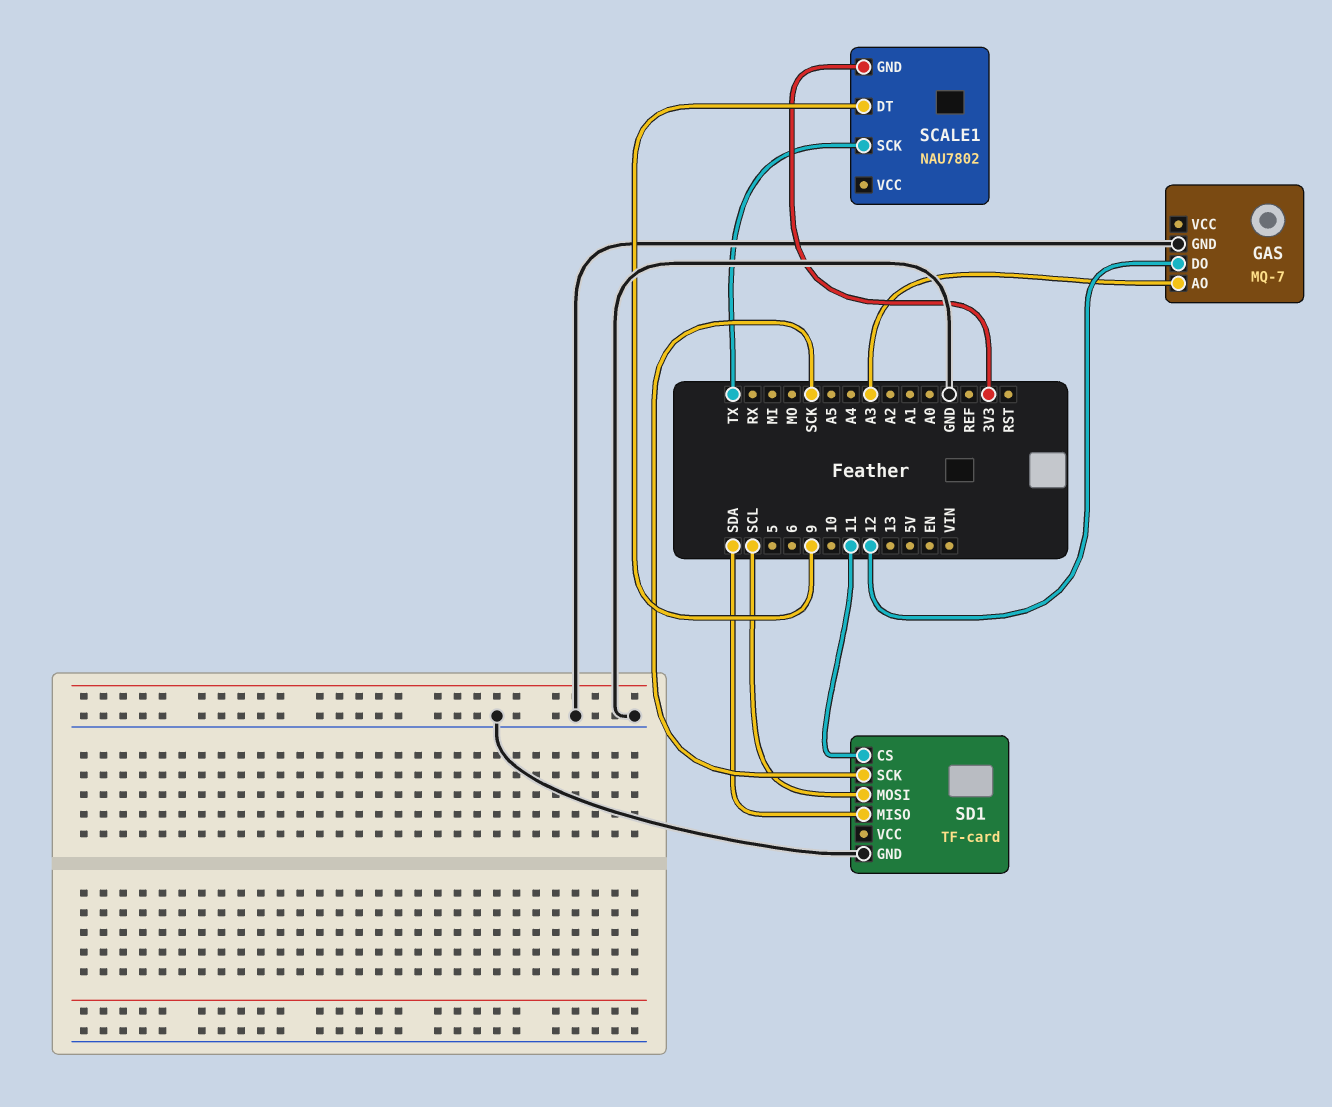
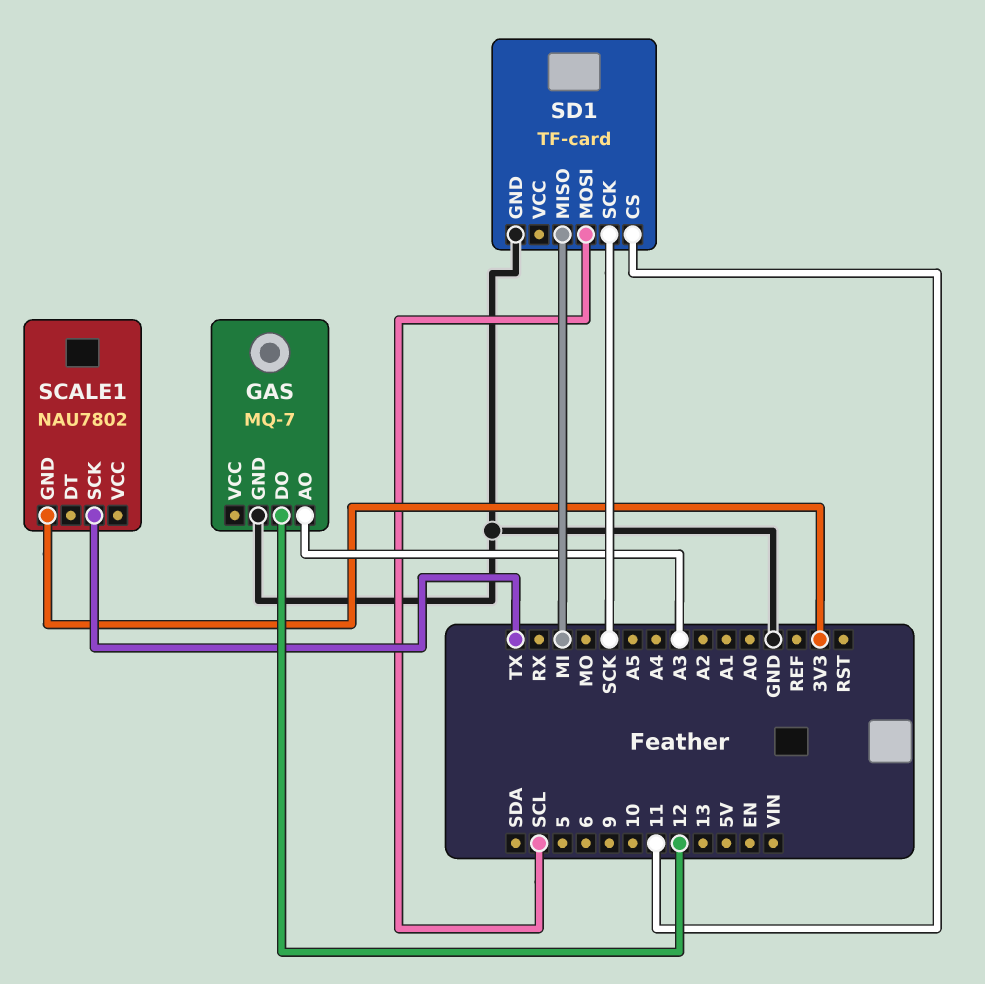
SCALE1 pin DT: 9 -> none
SD1 pin MISO: SDA -> MI

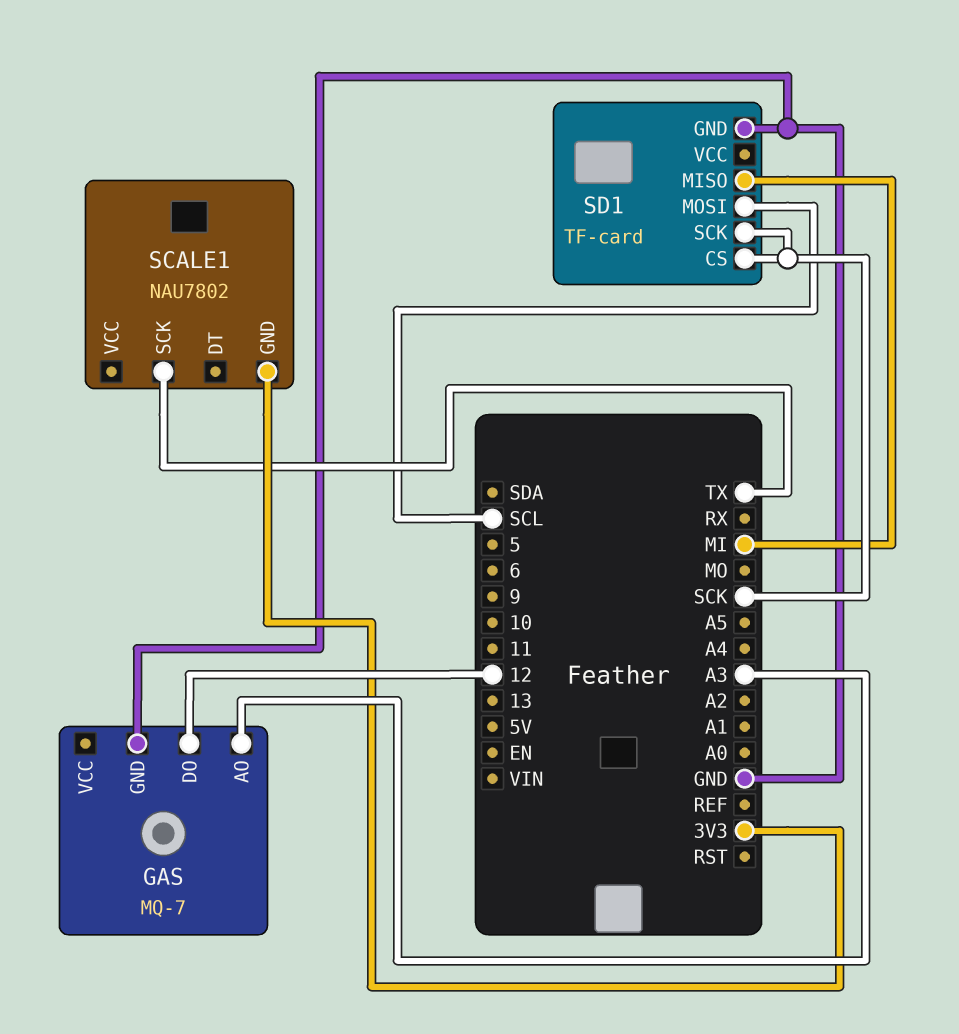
SD1 pin CS: 11 -> SCK

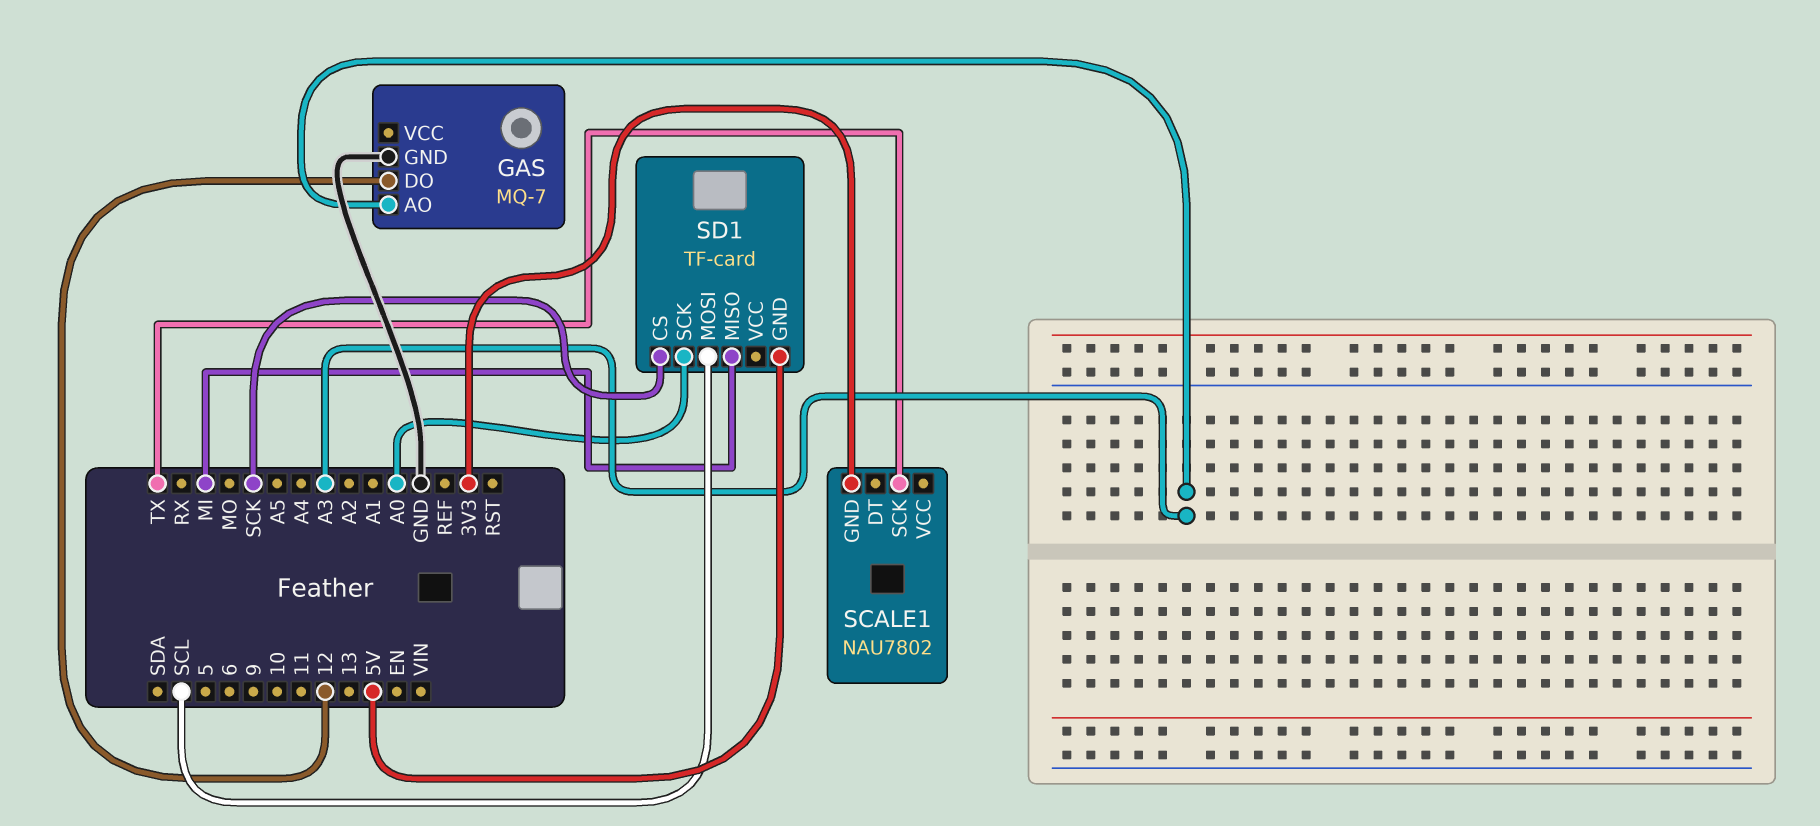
SD1 pin GND: GND -> 5V
SD1 pin SCK: SCK -> A0

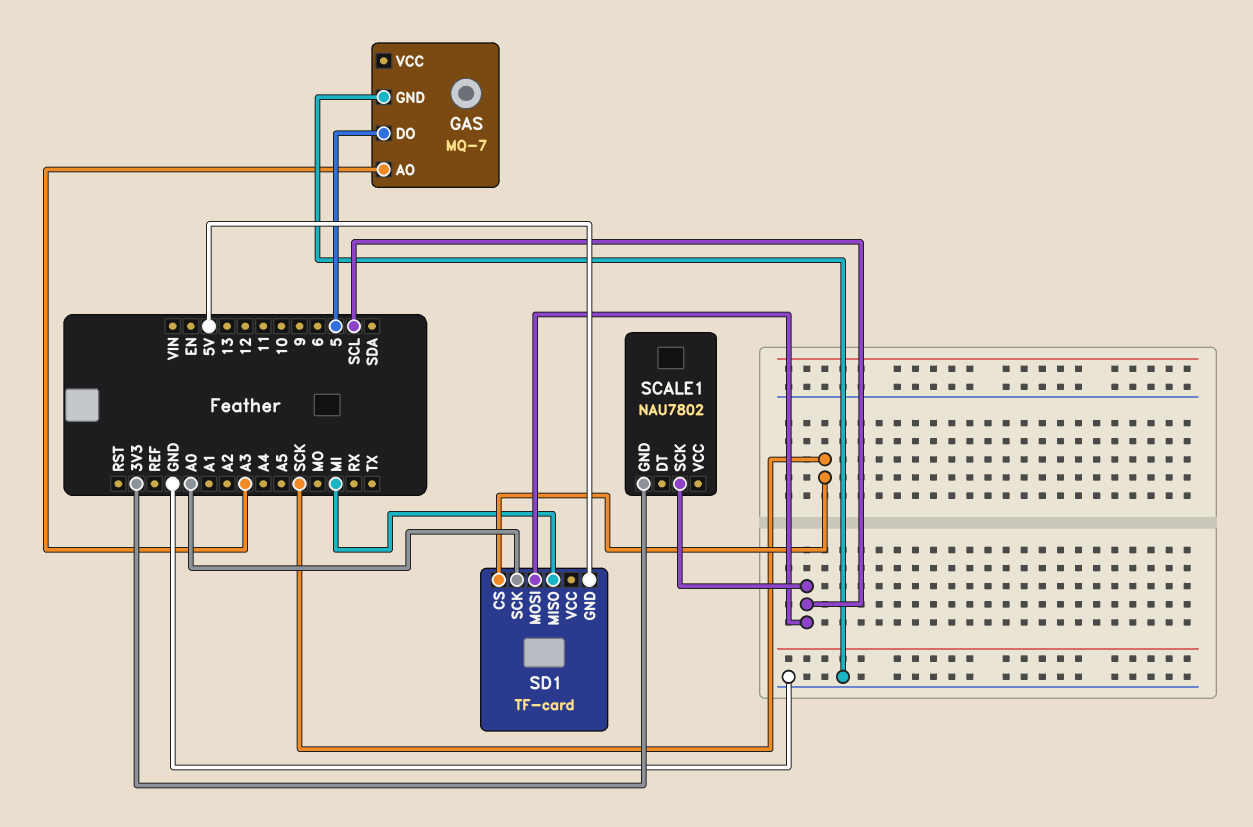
GAS pin DO: 12 -> 5
SCALE1 pin SCK: TX -> SCL

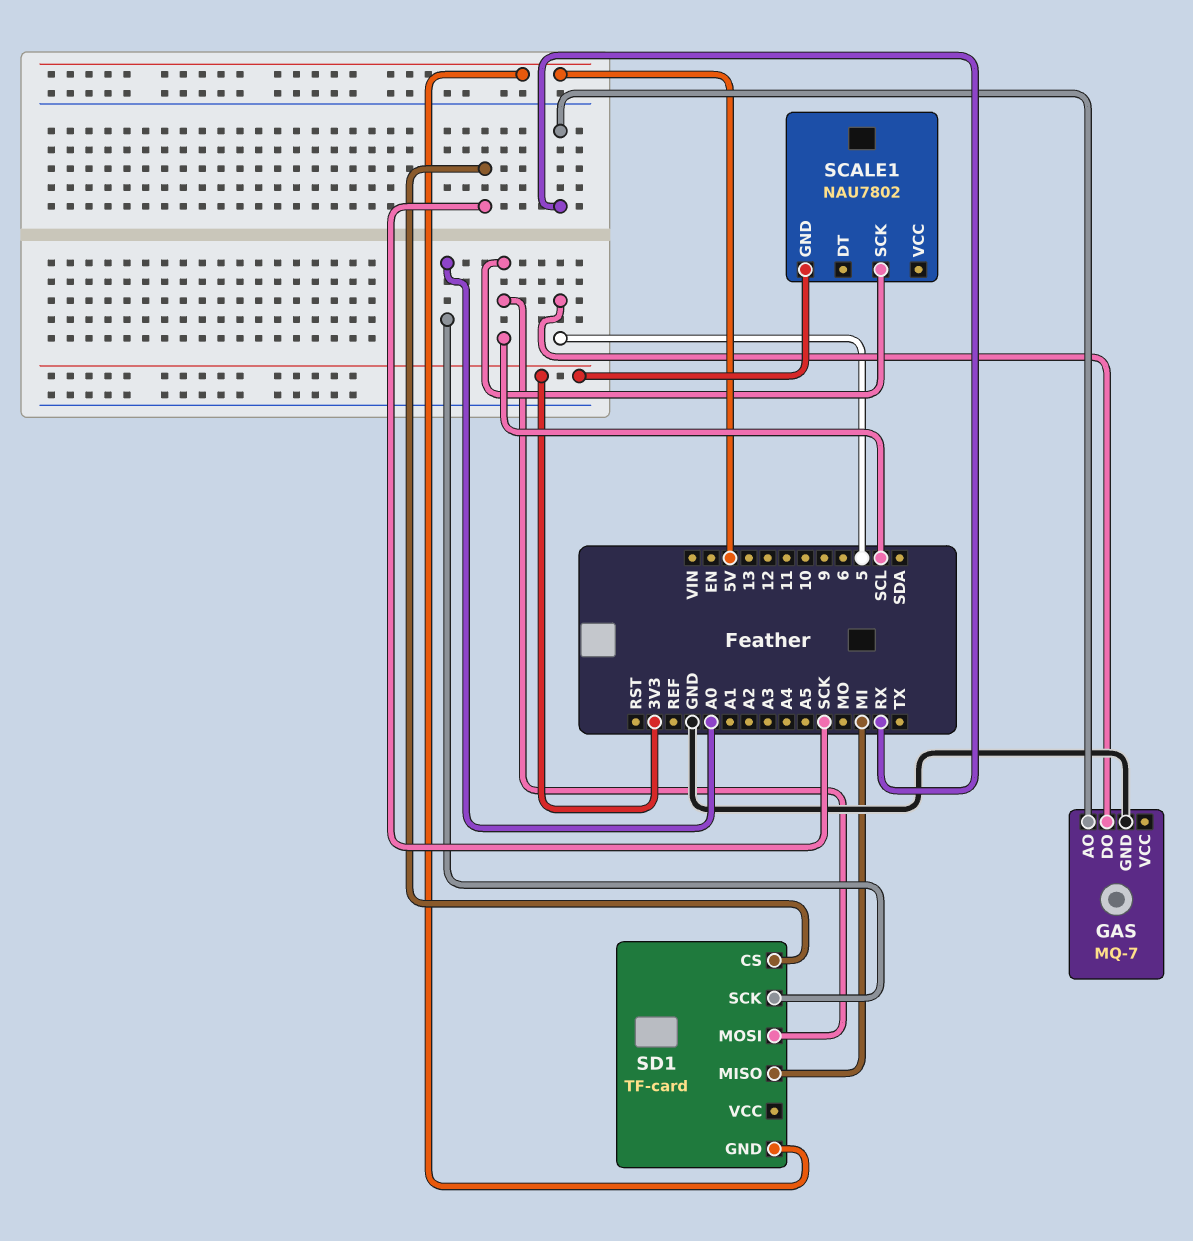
GAS pin AO: A3 -> RX

